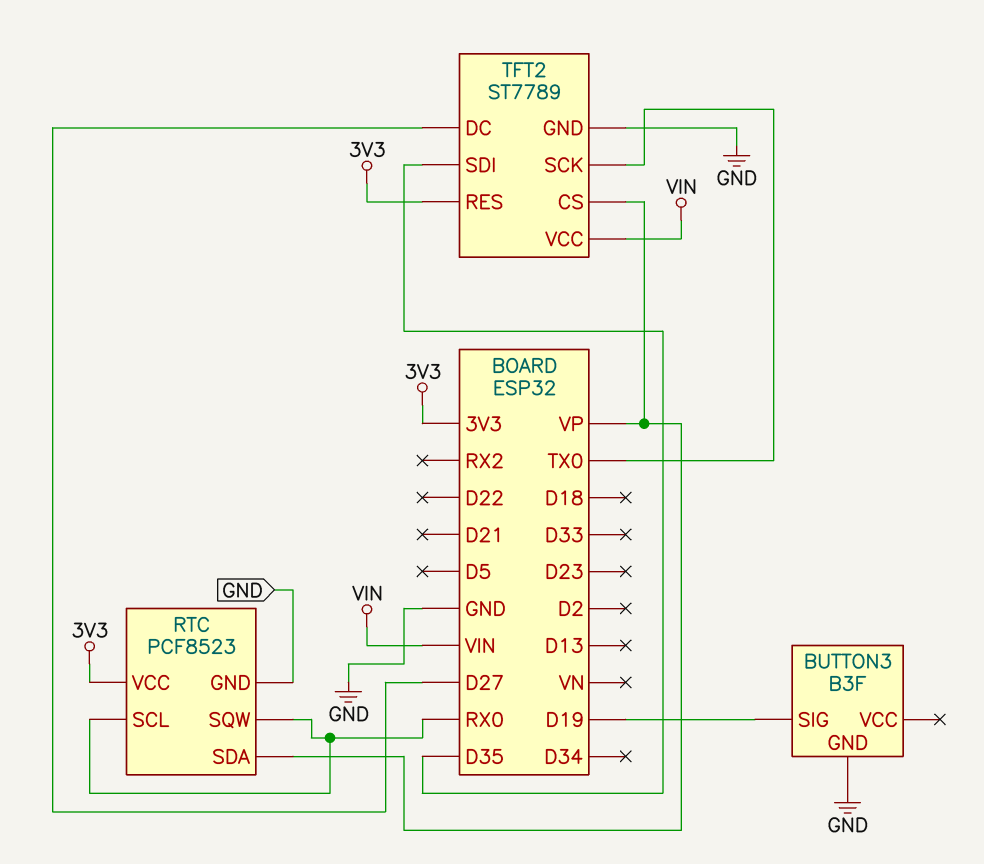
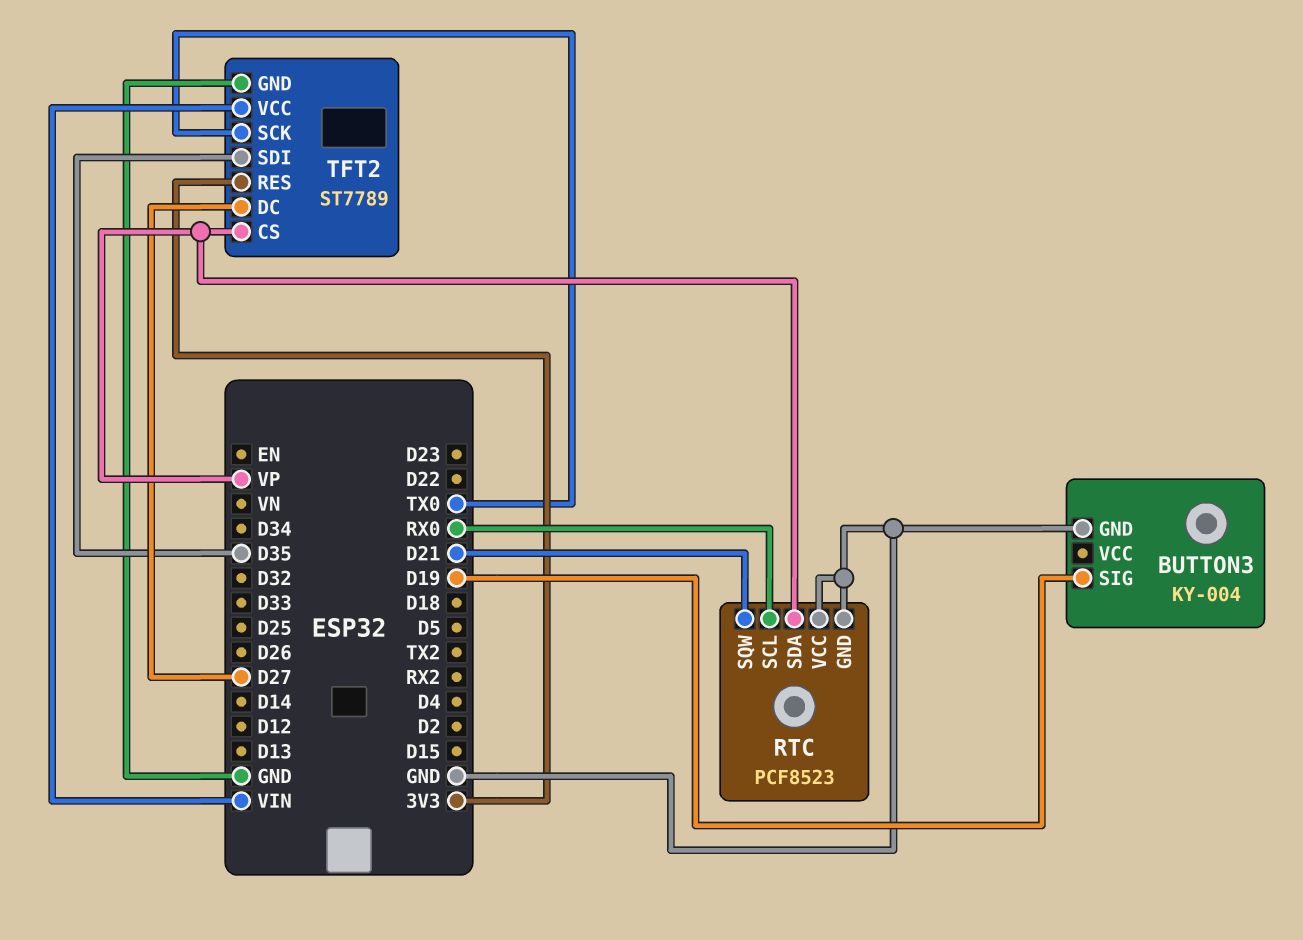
BUTTON3: B3F -> KY-004
RTC pin SQW: RX0 -> D21
RTC pin VCC: 3V3 -> GND

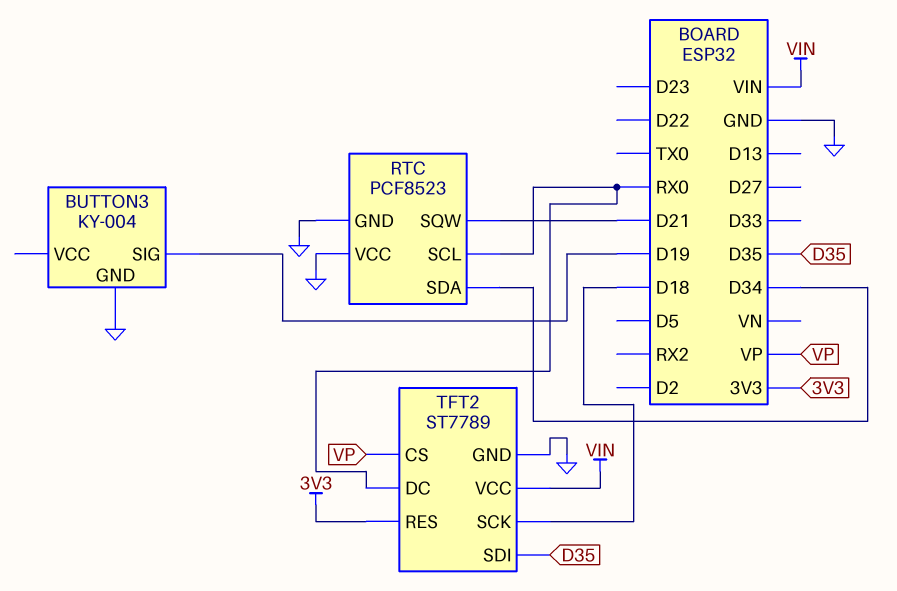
RTC pin SDA: VP -> D34
TFT2 pin DC: D27 -> RX0
TFT2 pin SCK: TX0 -> D18

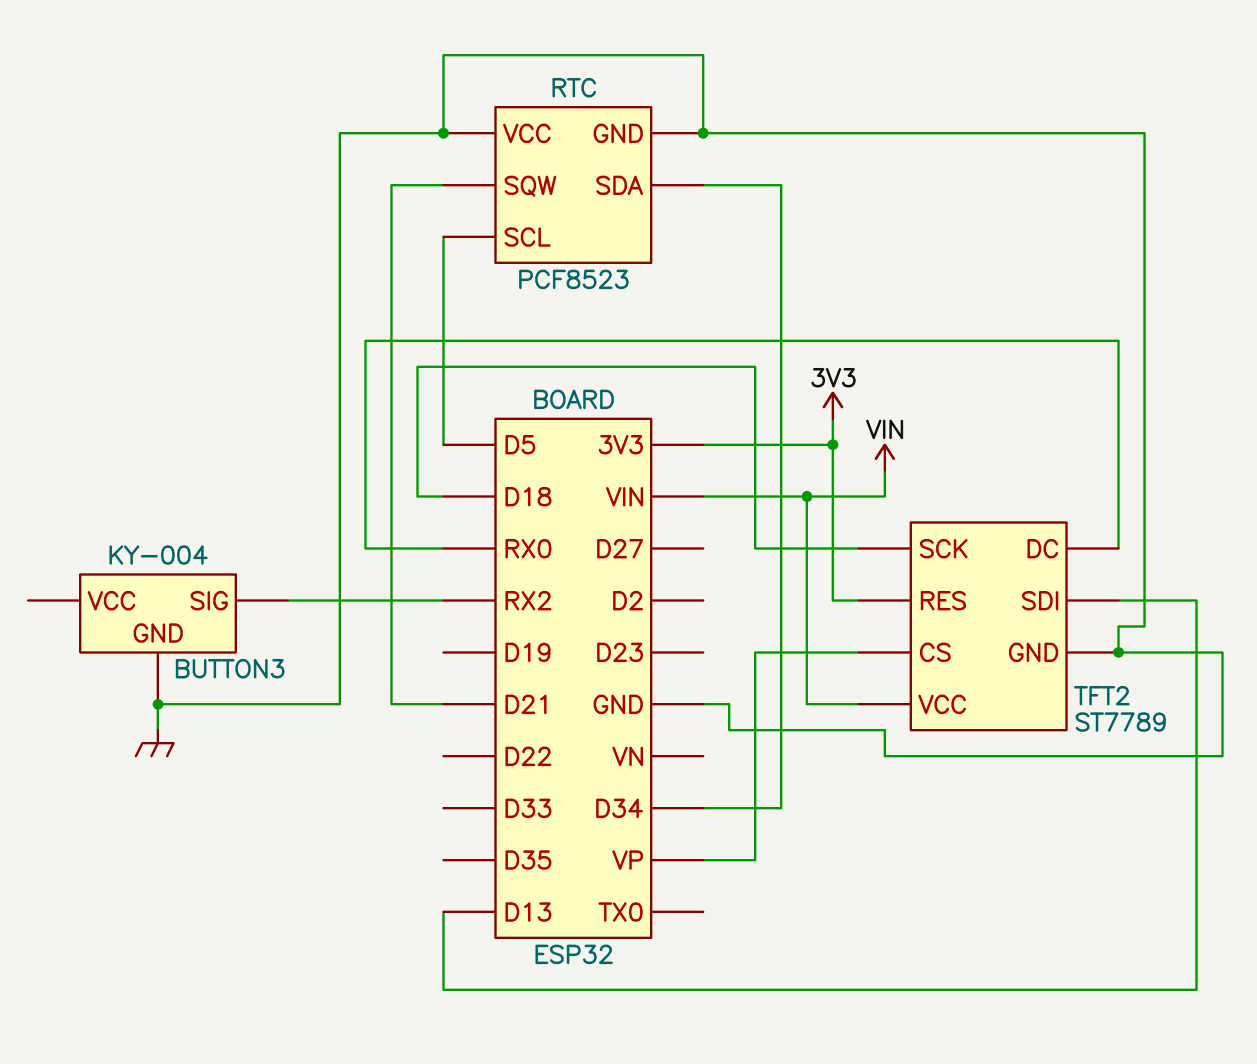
BUTTON3 pin SIG: D19 -> RX2
RTC pin SCL: RX0 -> D5
TFT2 pin SDI: D35 -> D13

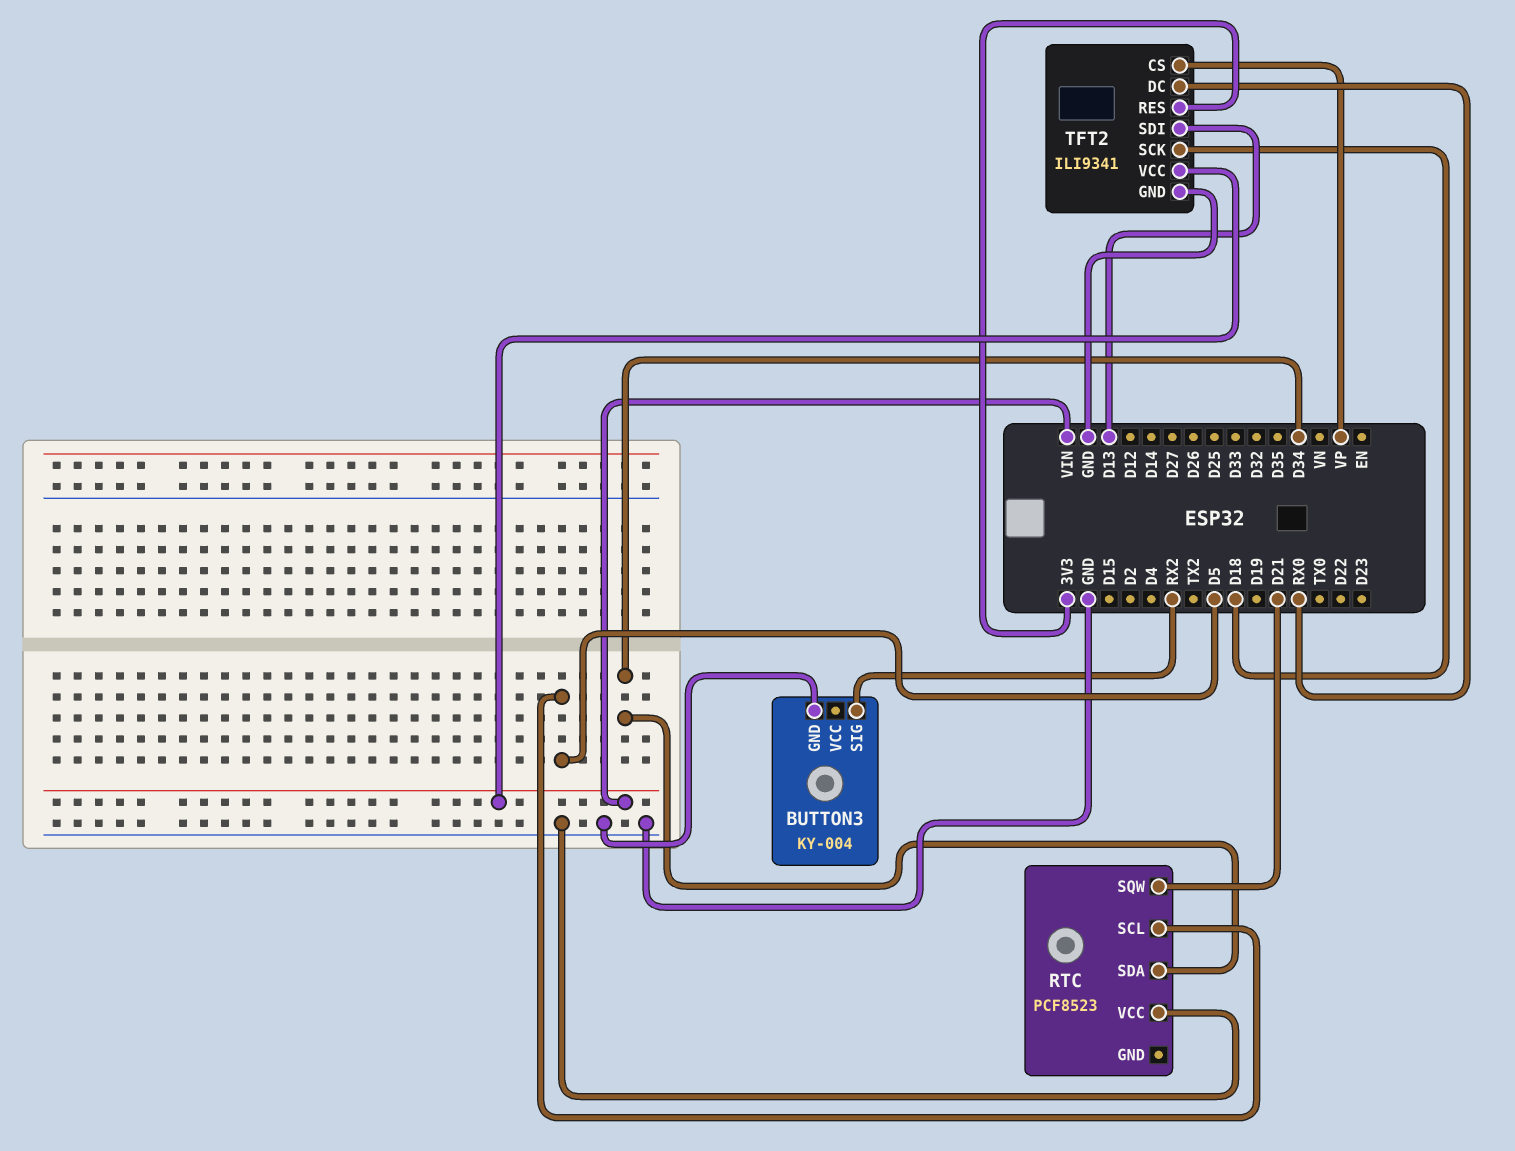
RTC pin GND: GND -> none
TFT2: ST7789 -> ILI9341

